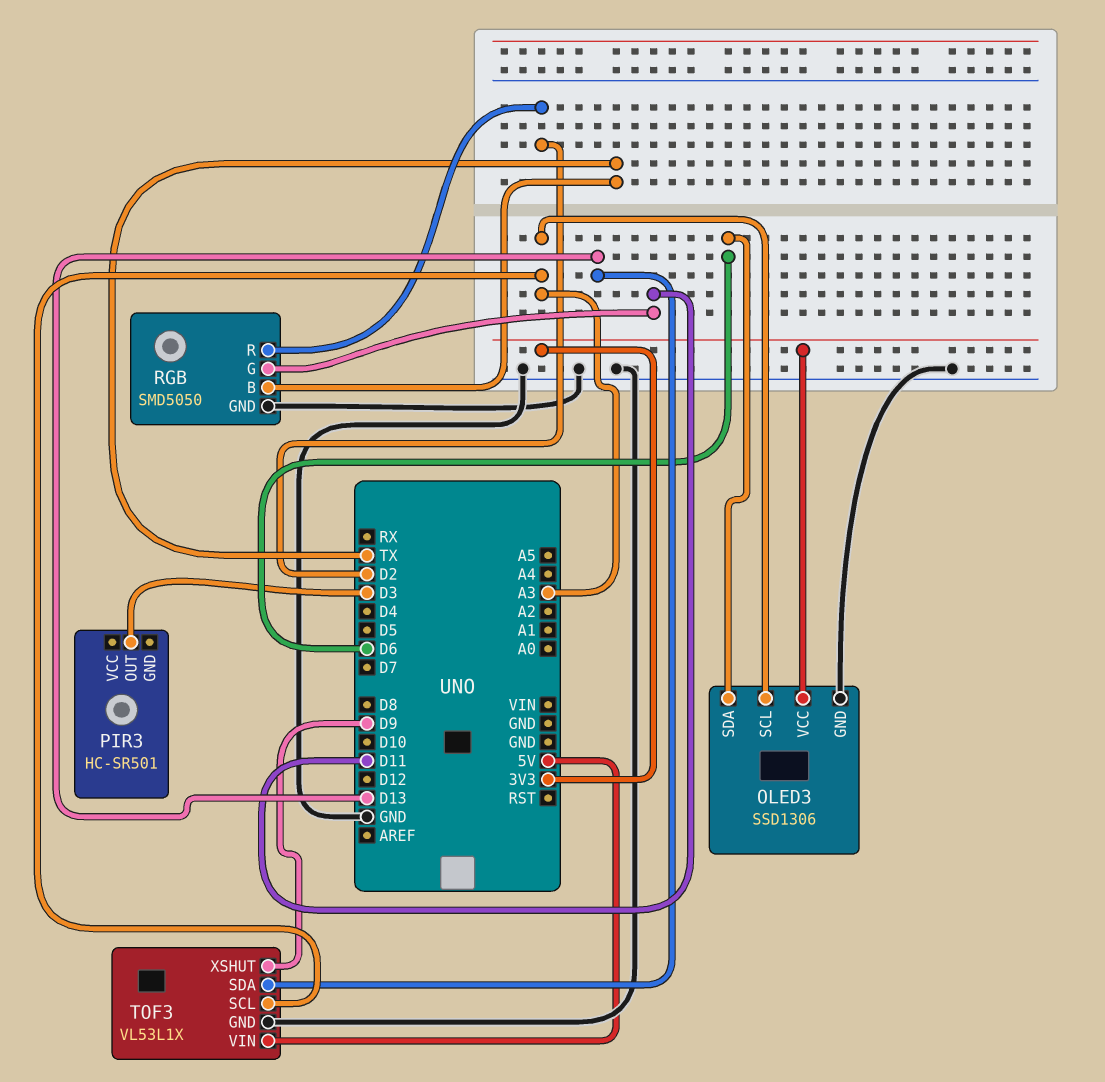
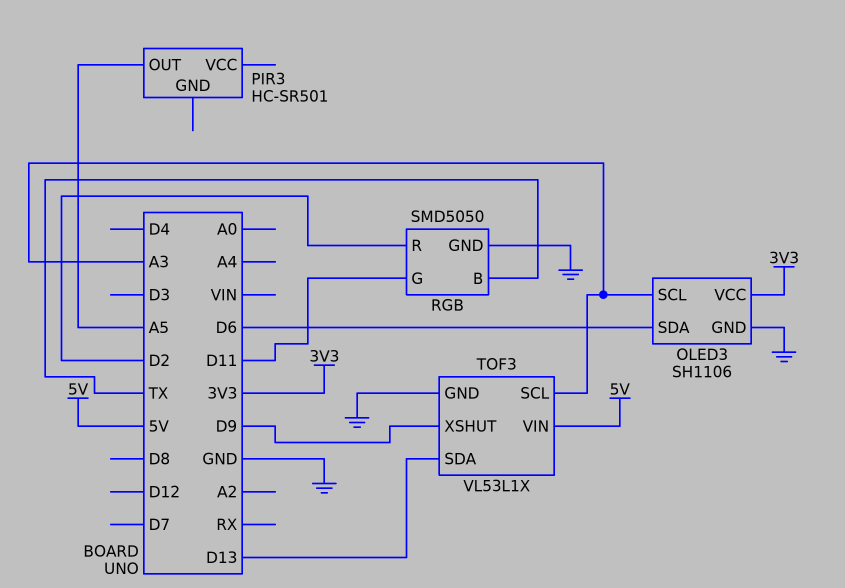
OLED3: SSD1306 -> SH1106
PIR3 pin OUT: D3 -> A5

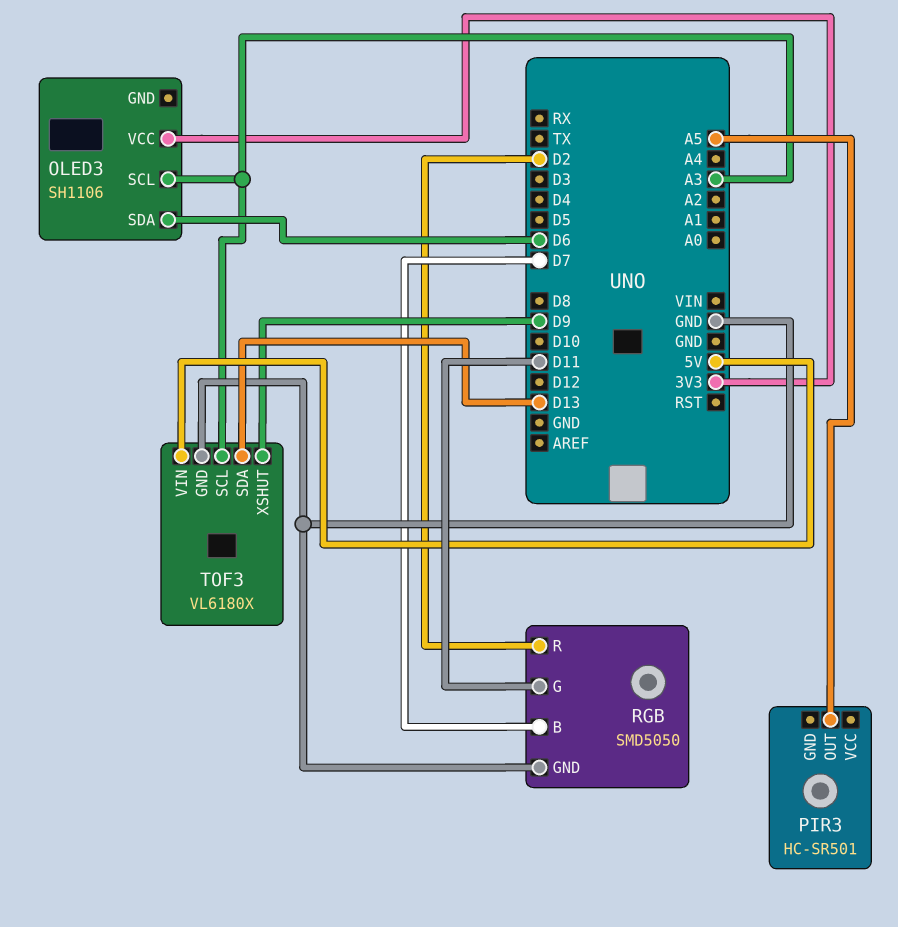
OLED3 pin GND: GND -> none
RGB pin B: TX -> D7
TOF3: VL53L1X -> VL6180X

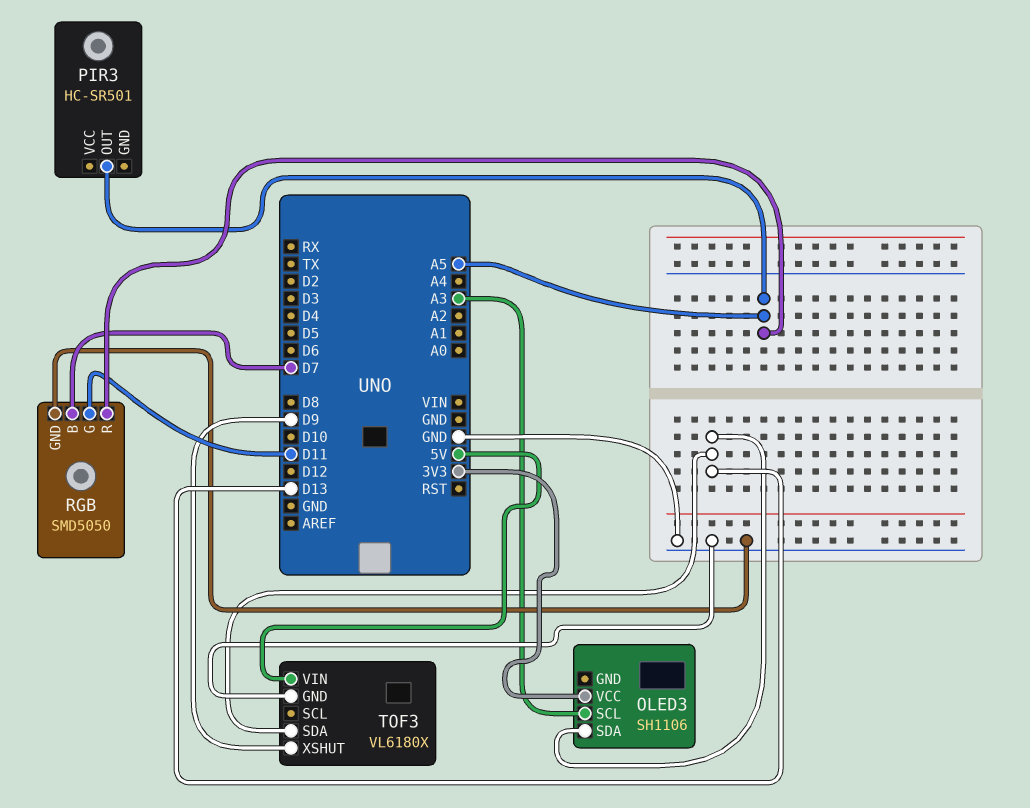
OLED3 pin SDA: D6 -> D13
RGB pin R: D2 -> A5
TOF3 pin SCL: A3 -> none

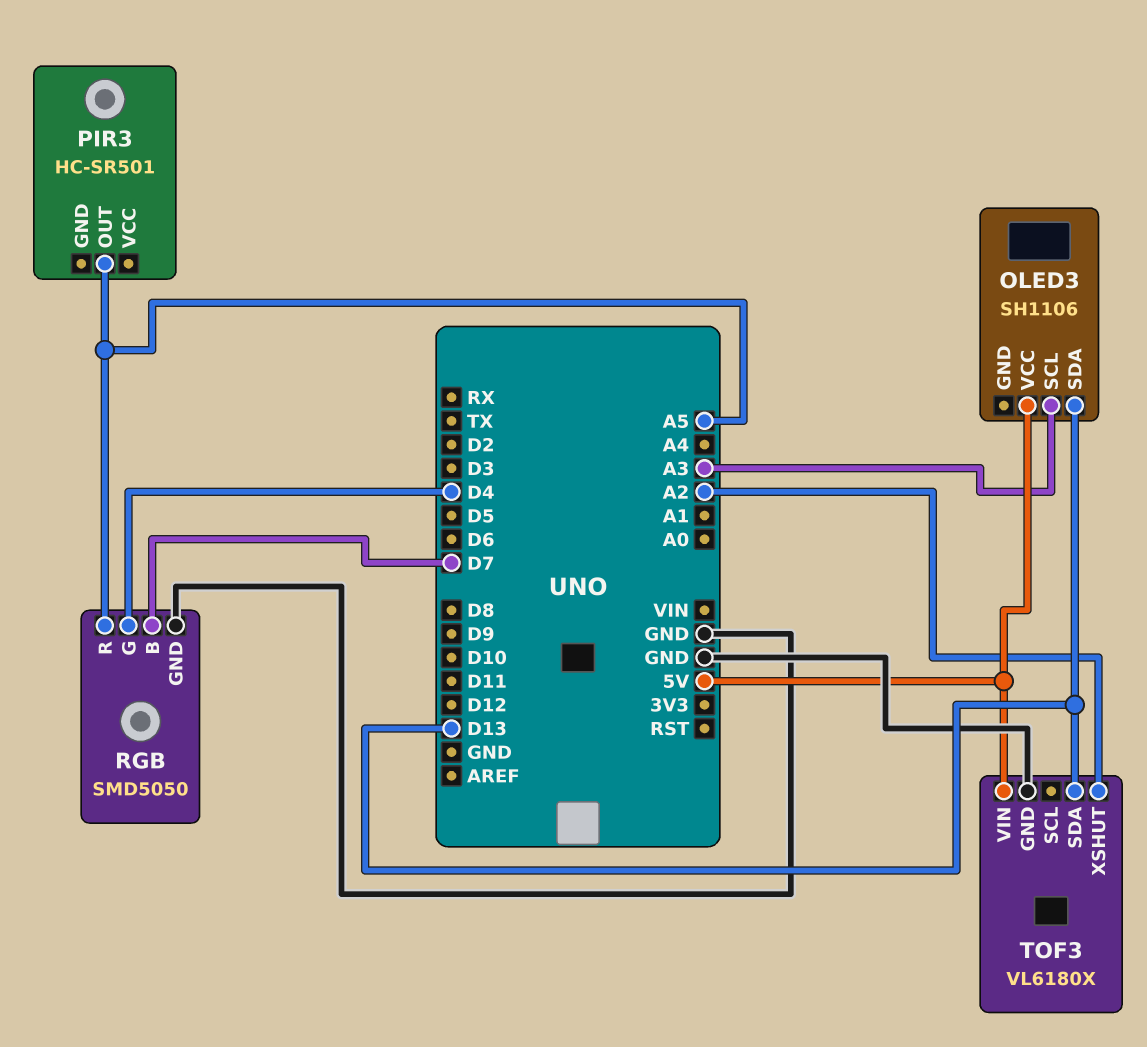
OLED3 pin VCC: 3V3 -> 5V
RGB pin G: D11 -> D4
TOF3 pin XSHUT: D9 -> A2

